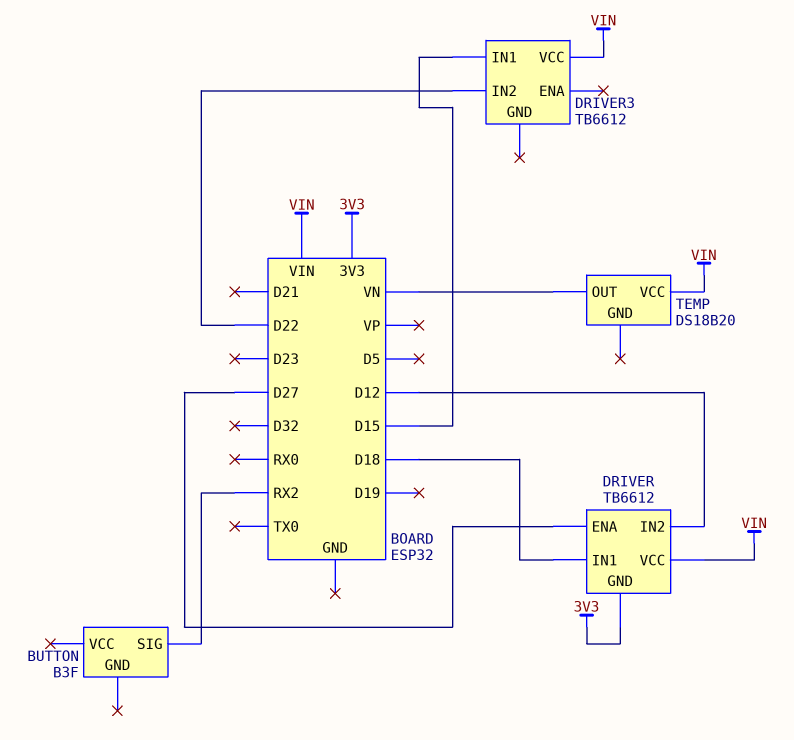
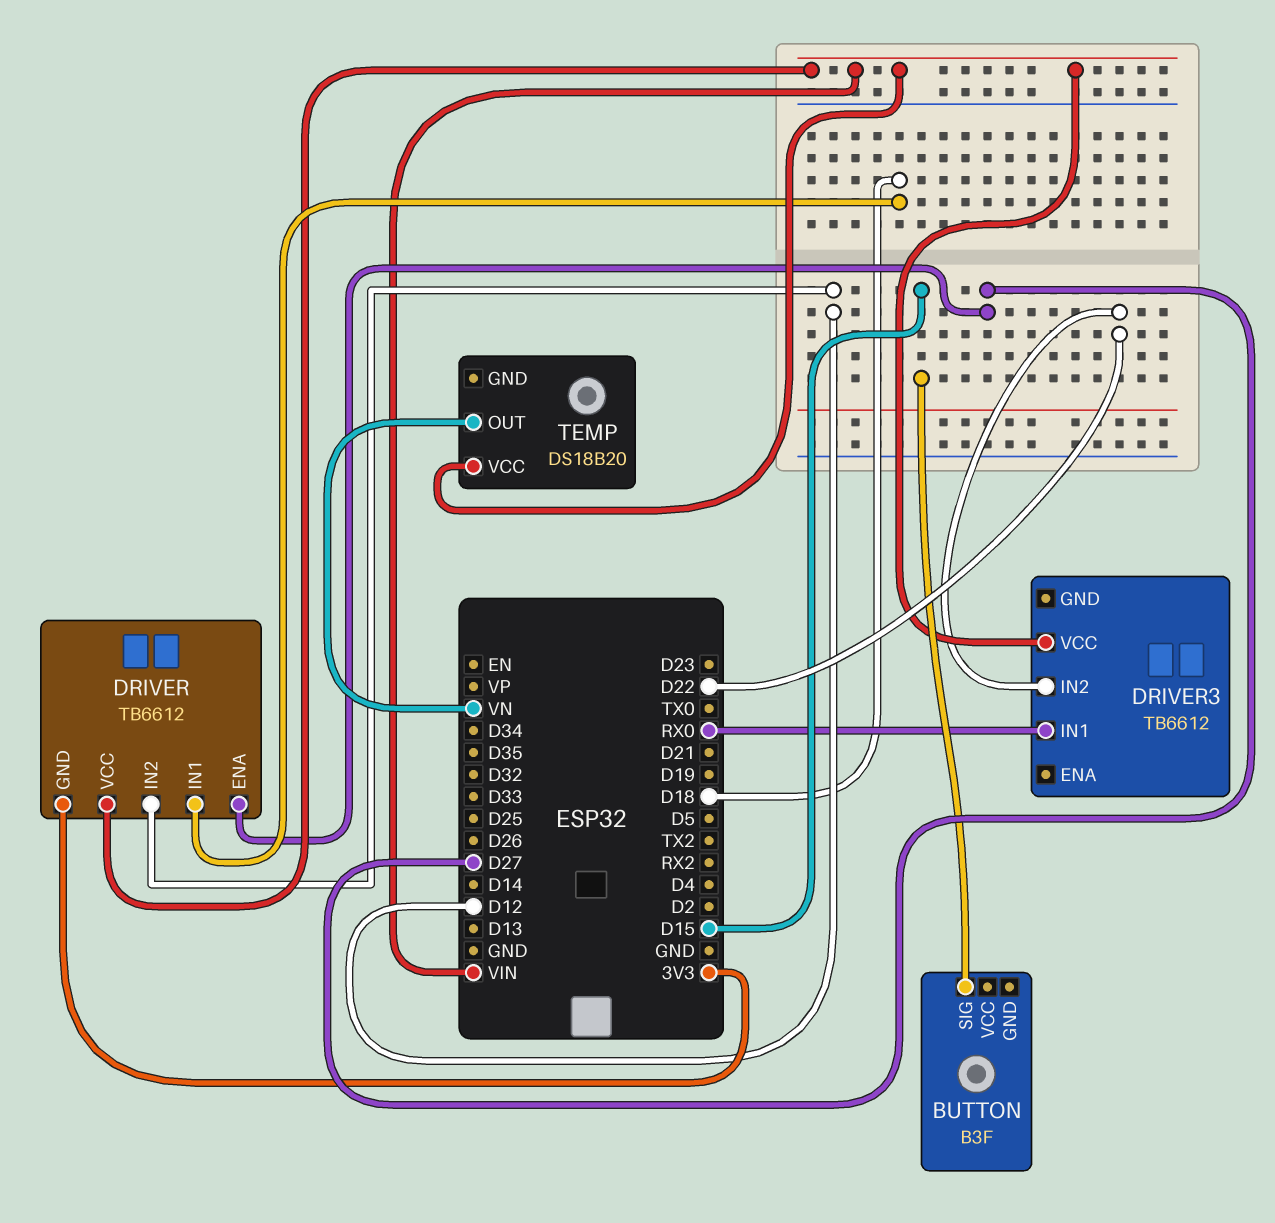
BUTTON pin SIG: RX2 -> D15
DRIVER3 pin IN1: D15 -> RX0

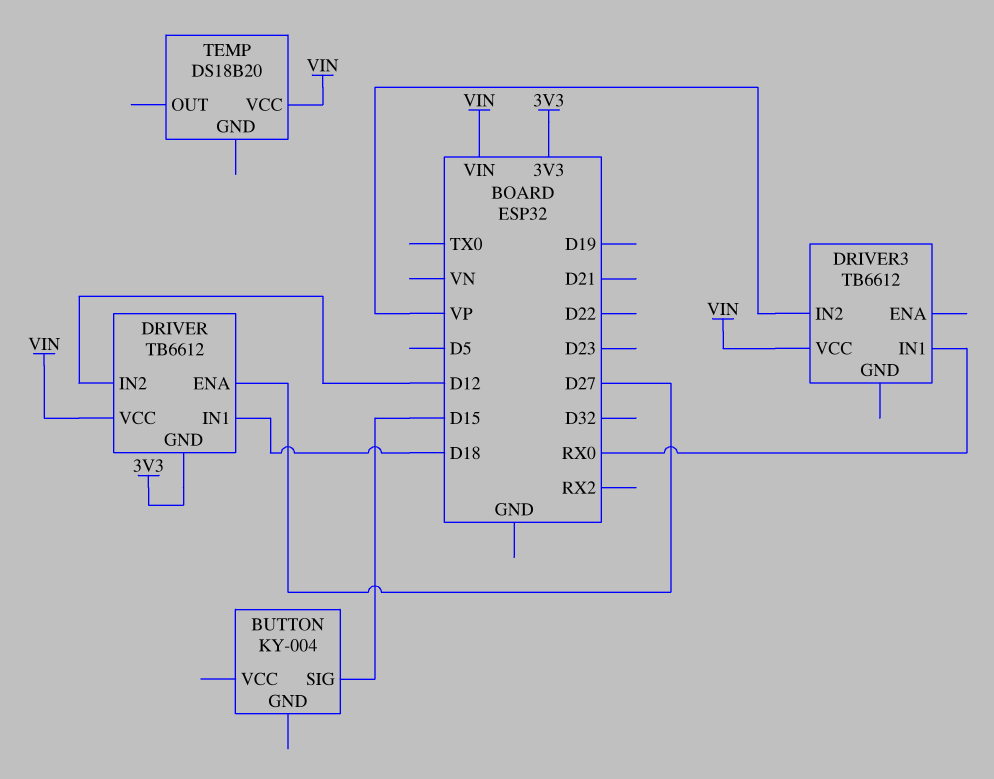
BUTTON: B3F -> KY-004
DRIVER3 pin IN2: D22 -> VP
TEMP pin OUT: VN -> none

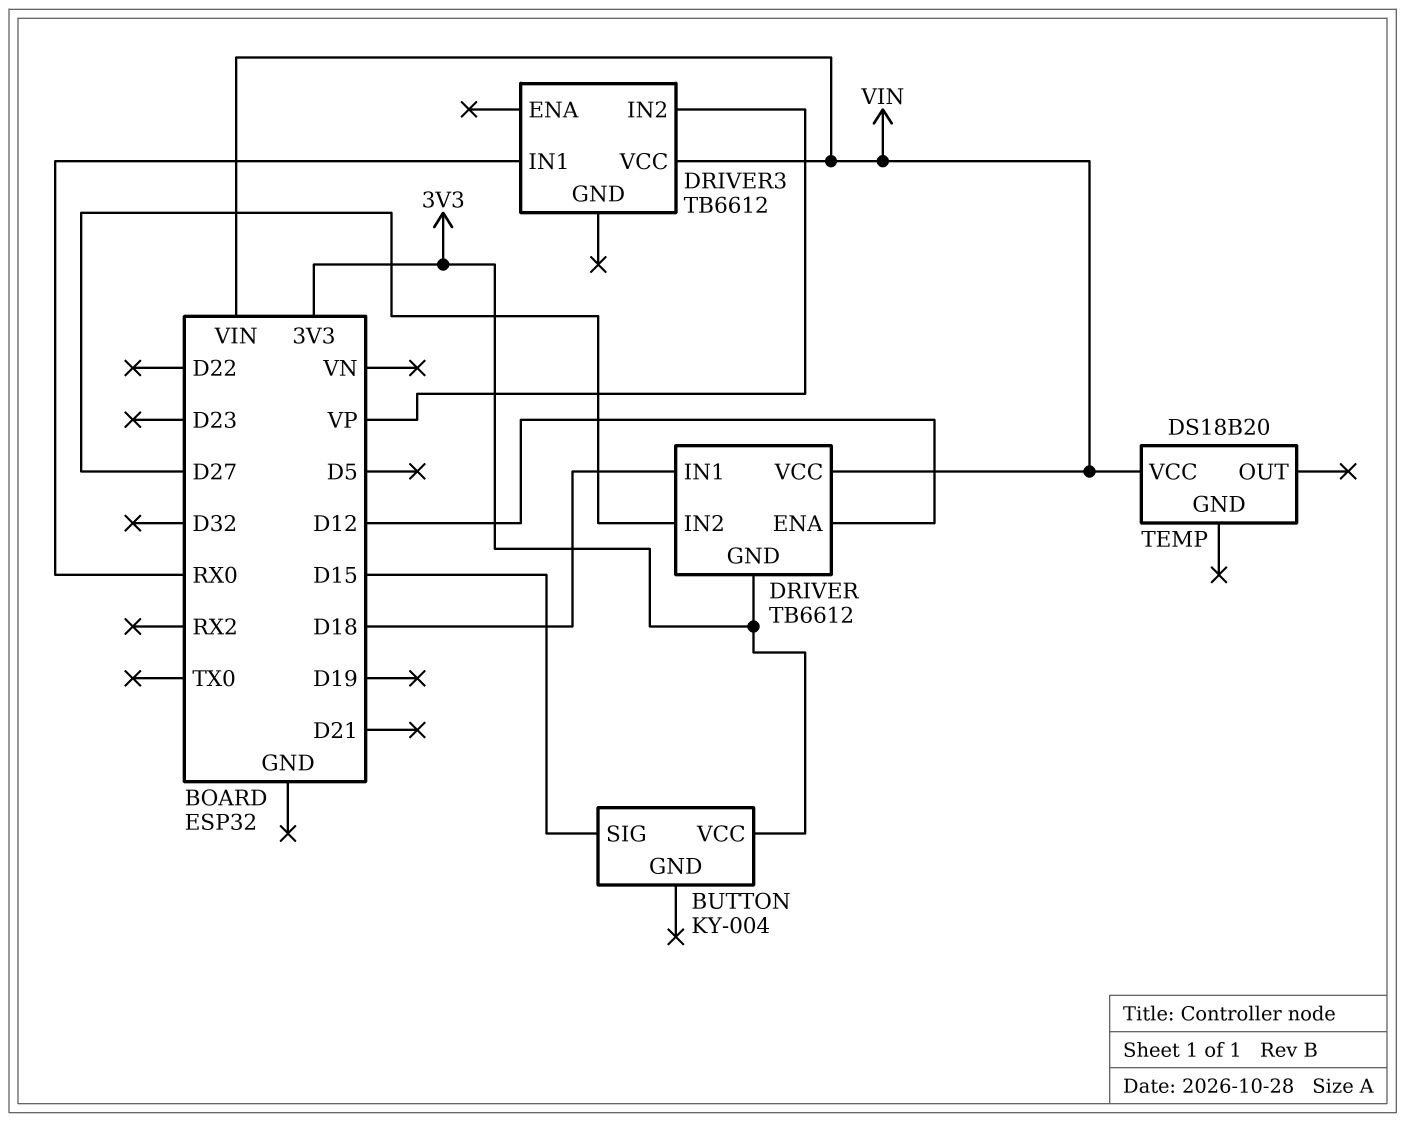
BUTTON pin VCC: none -> 3V3
DRIVER pin ENA: D27 -> D12
DRIVER pin IN2: D12 -> D27

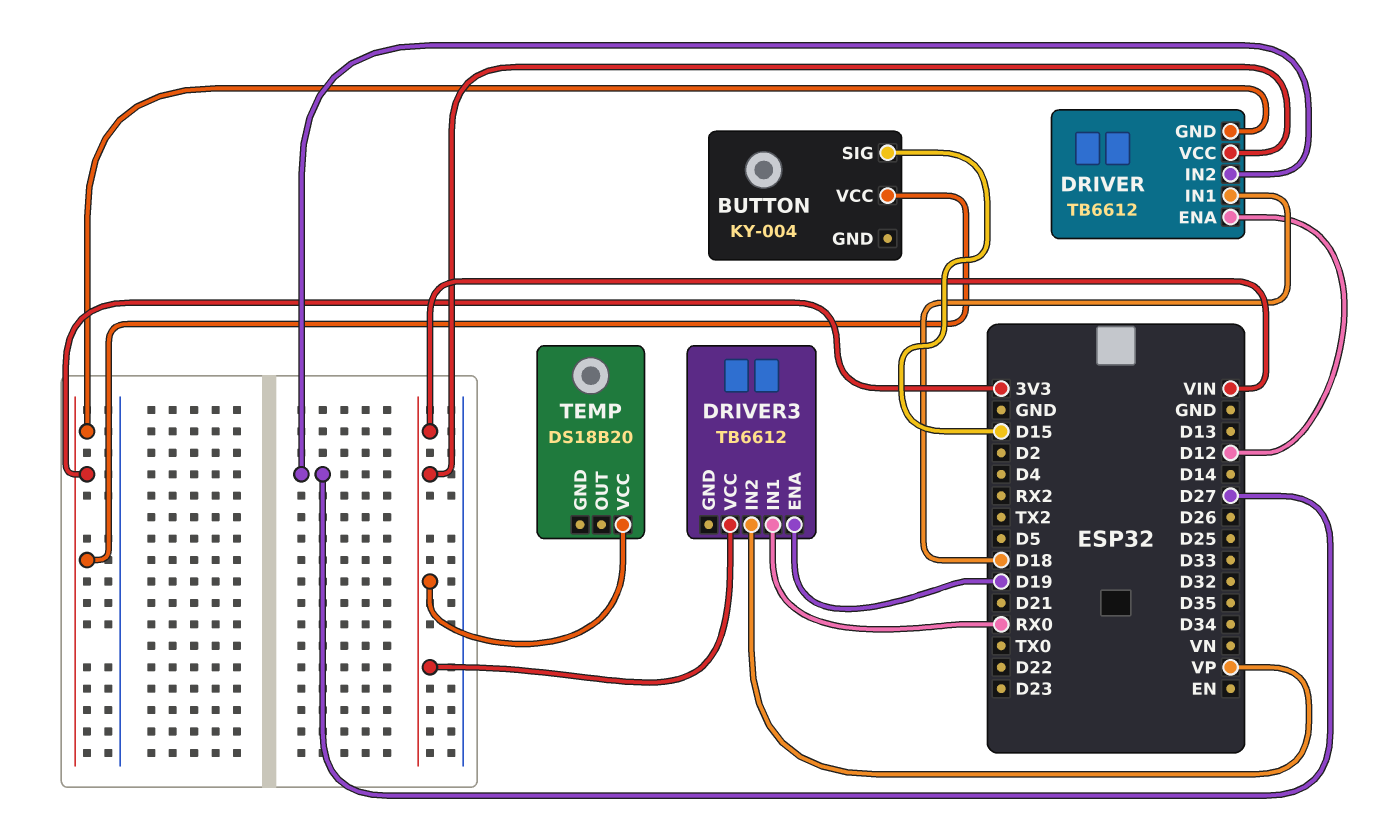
DRIVER3 pin ENA: none -> D19

